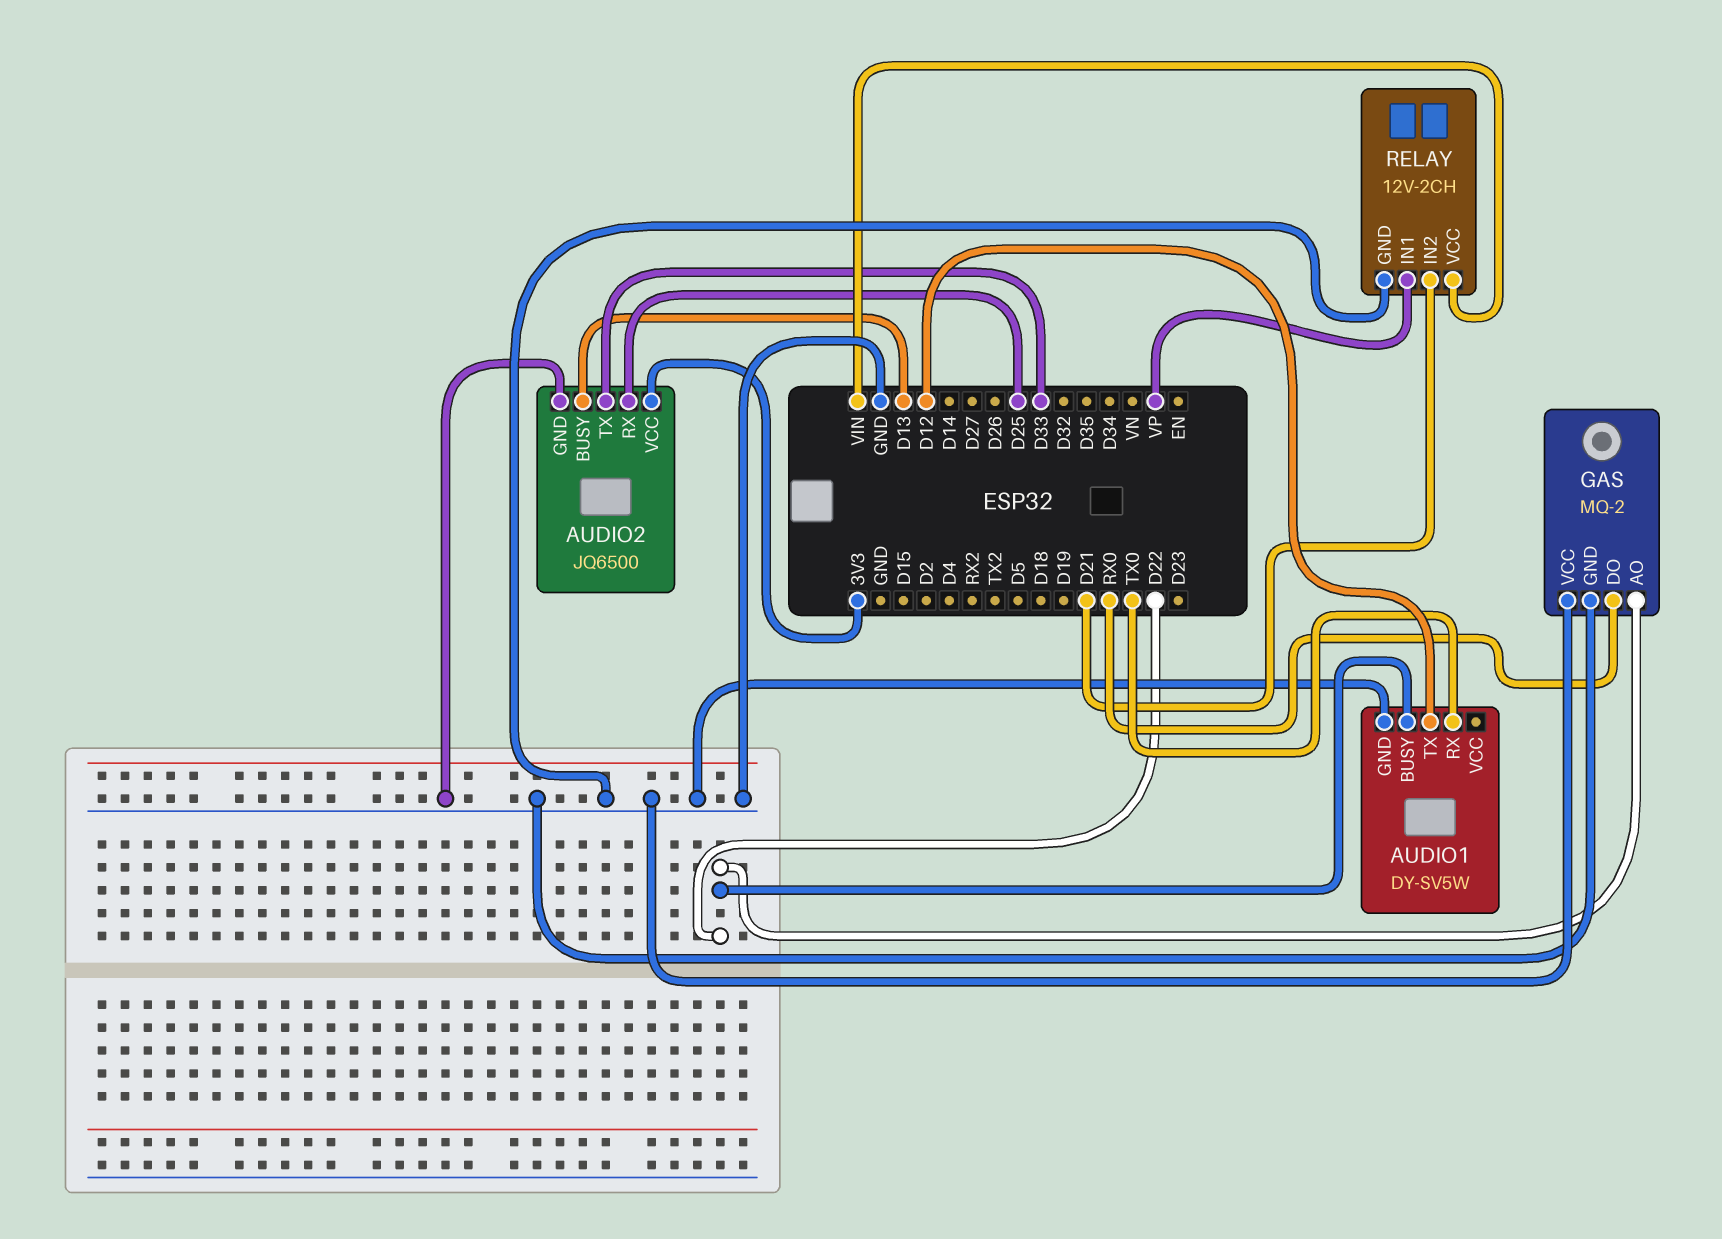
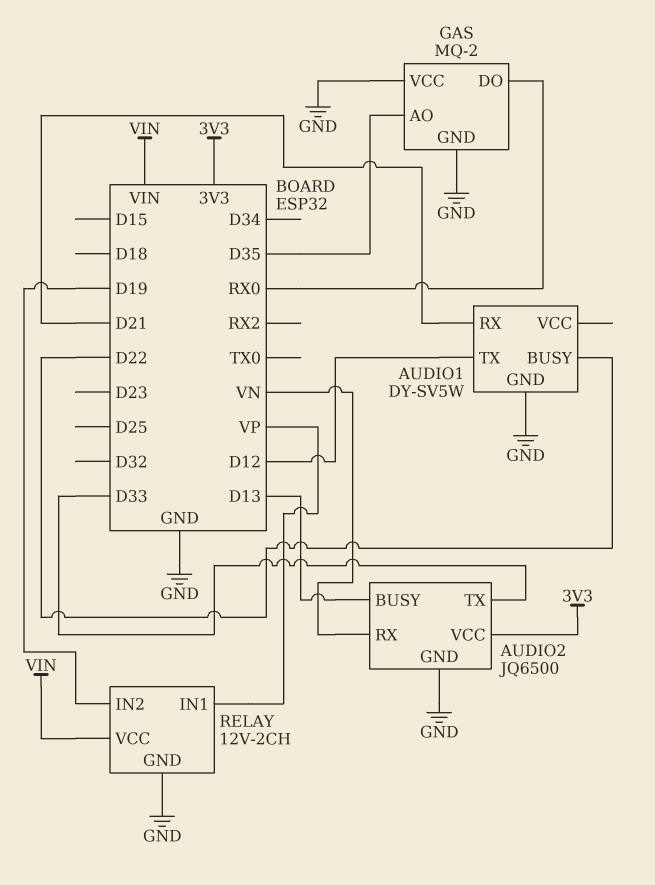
AUDIO1 pin RX: TX0 -> D21
AUDIO2 pin RX: D25 -> VN
GAS pin AO: D22 -> D35
RELAY pin IN2: D21 -> D19

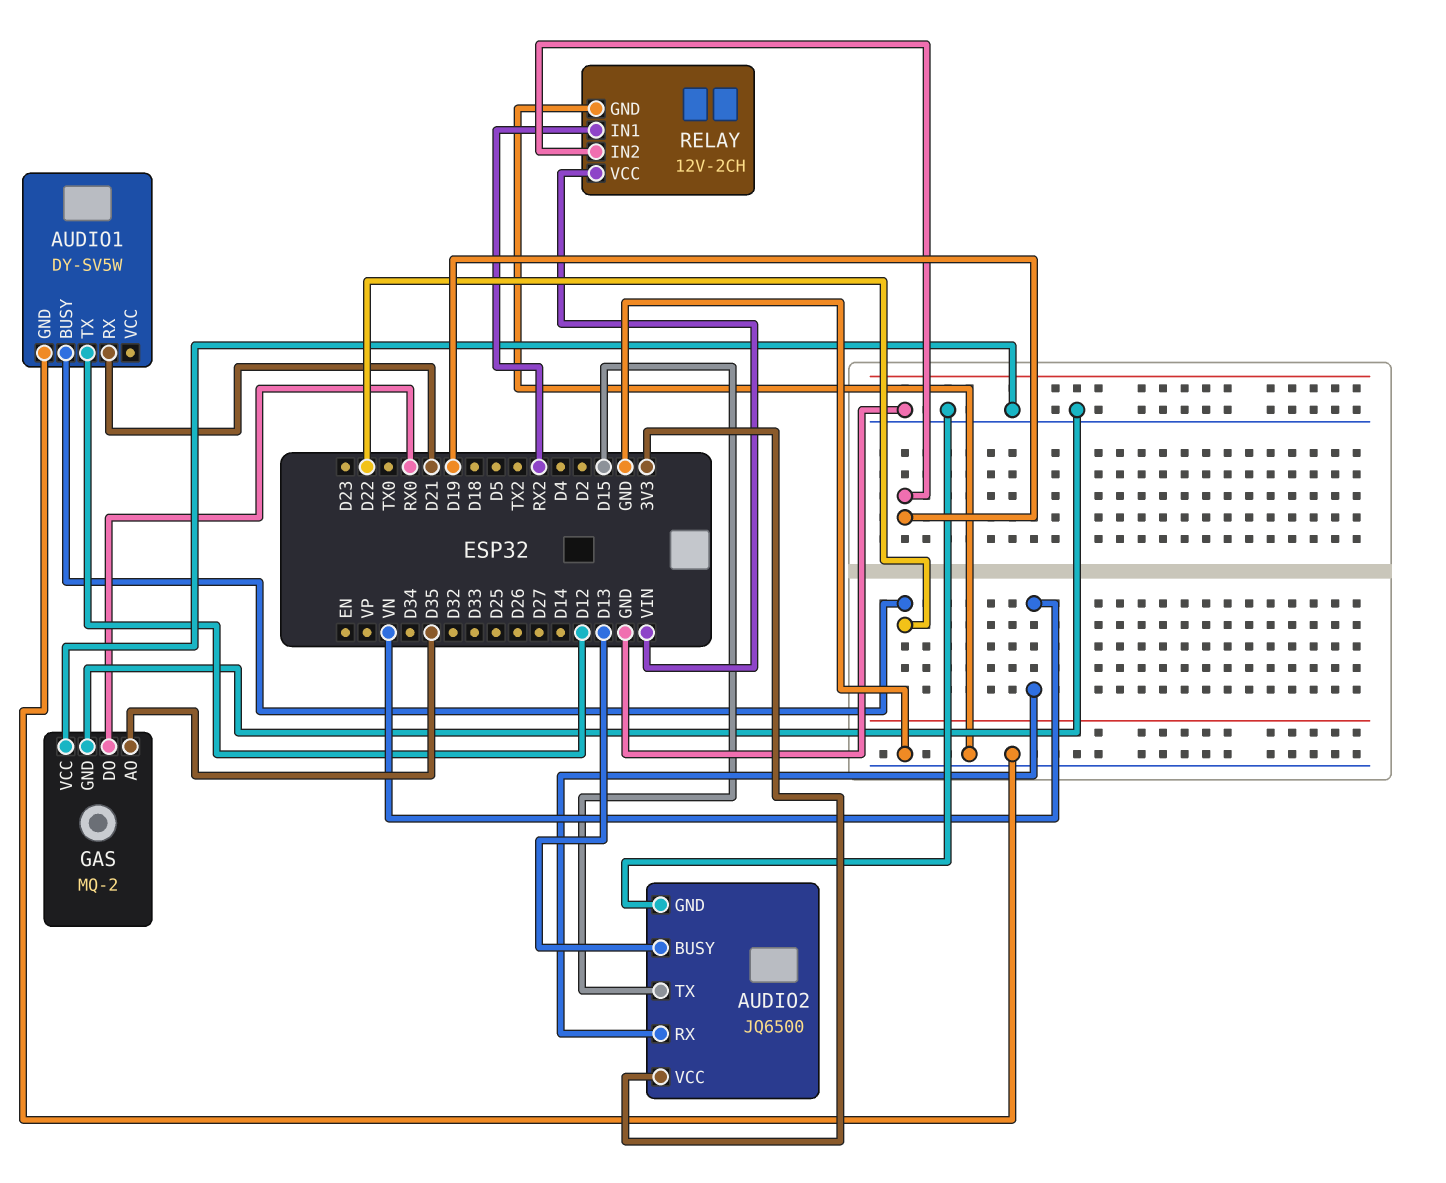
AUDIO2 pin TX: D33 -> D15
RELAY pin IN1: VP -> RX2

